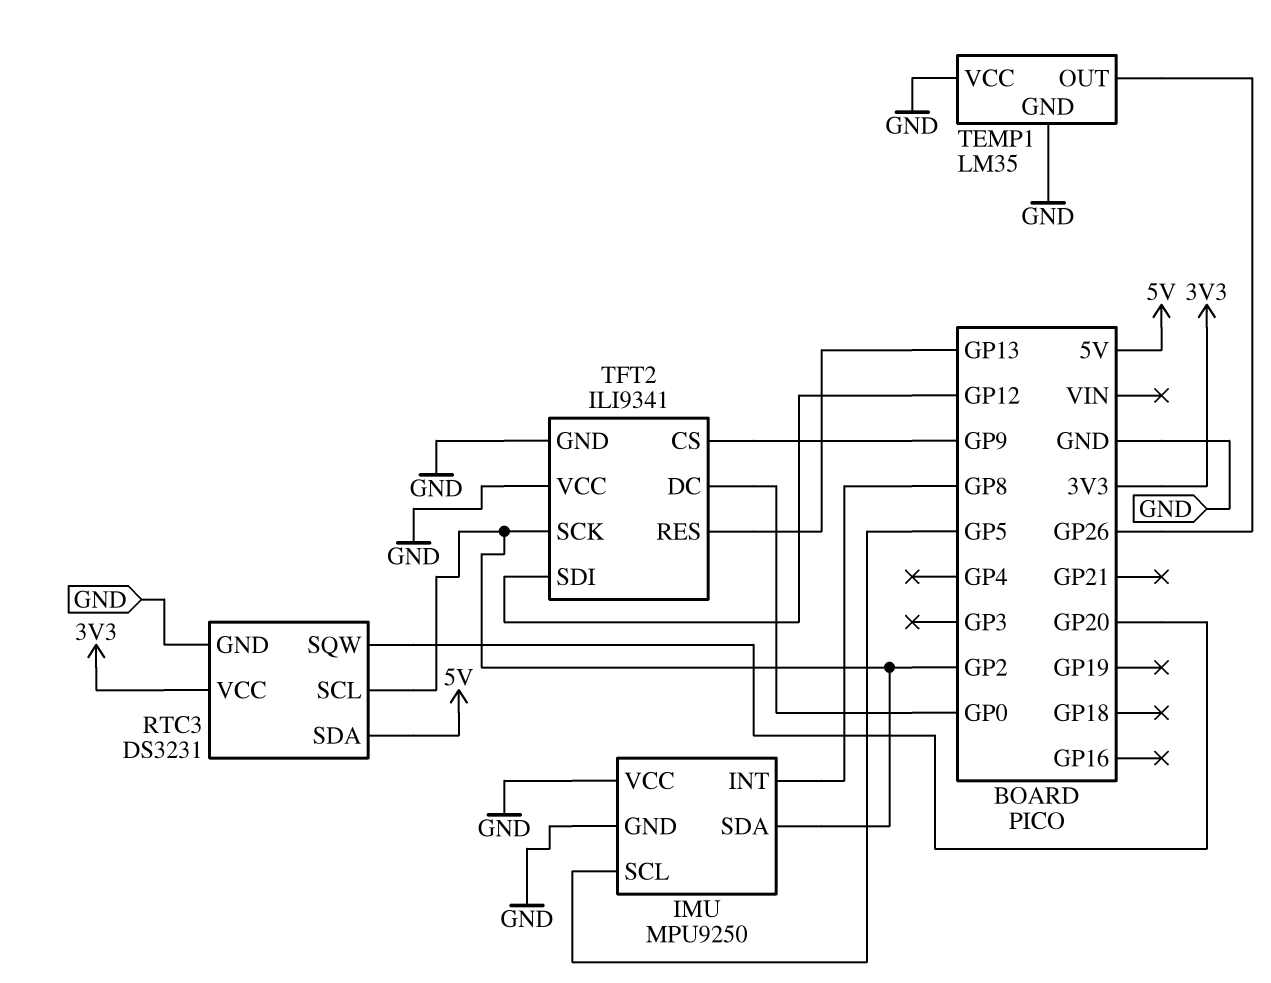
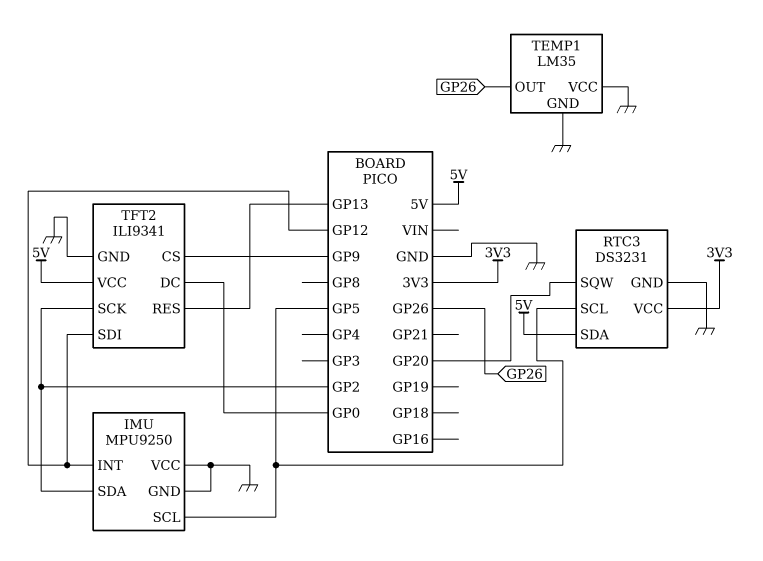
IMU pin INT: GP8 -> GP12
RTC3 pin SCL: GP2 -> GP5
TFT2 pin VCC: GND -> 5V

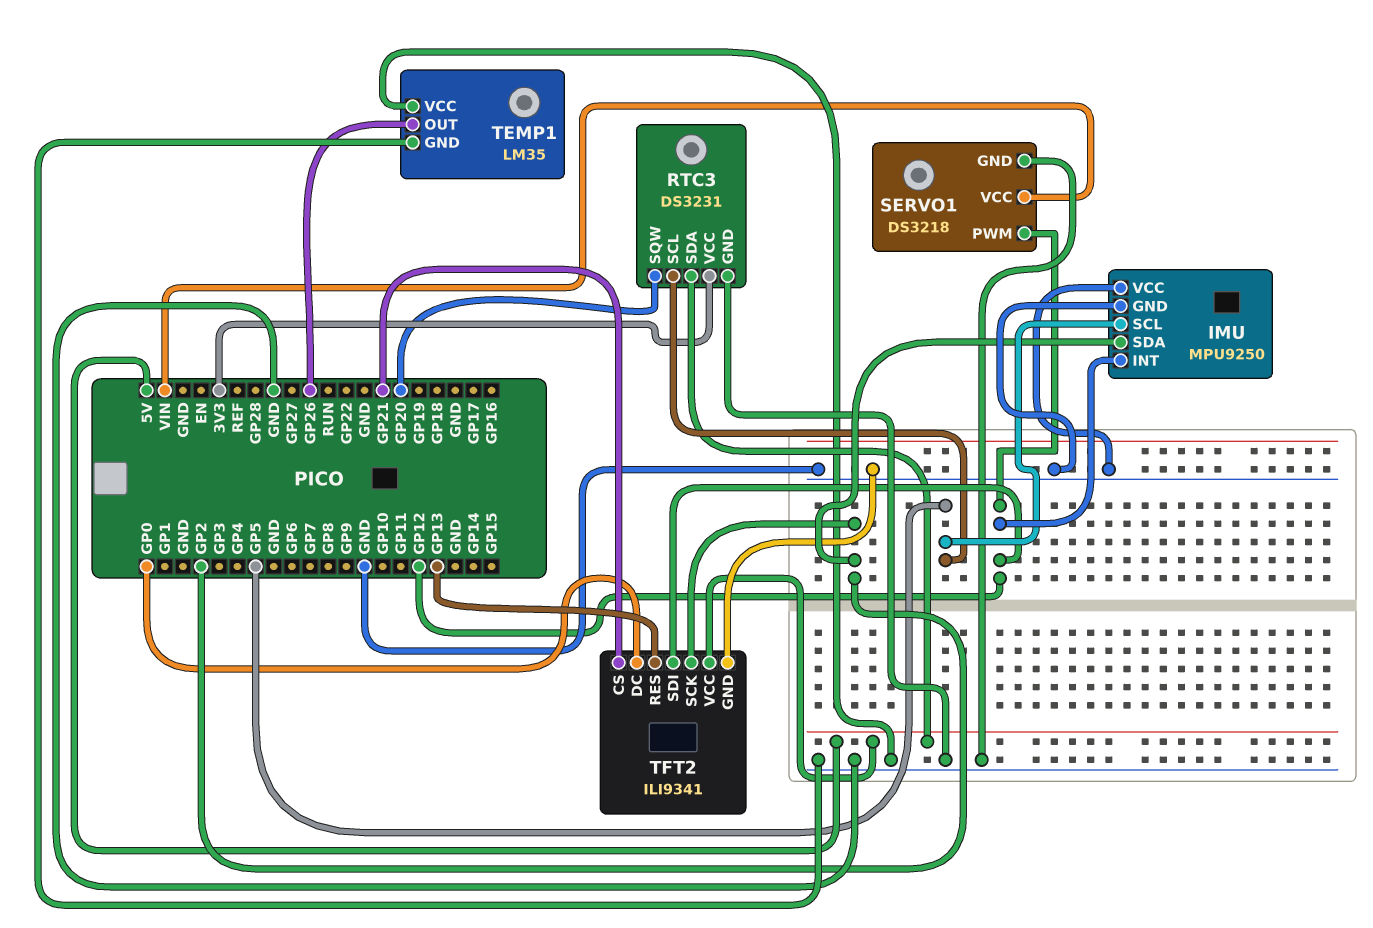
SERVO1: none -> DS3218
SERVO1 pin GND: none -> GND
SERVO1 pin PWM: none -> GP12
SERVO1 pin VCC: none -> VIN
TFT2 pin CS: GP9 -> GP21

